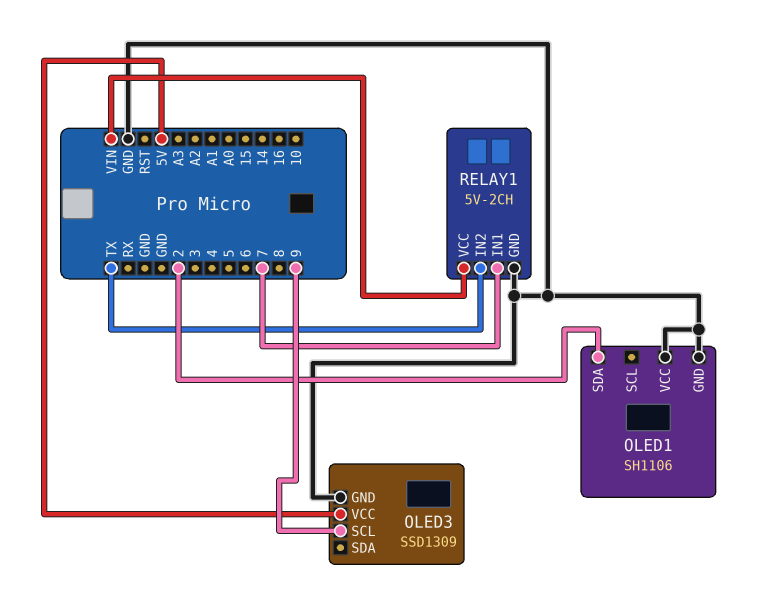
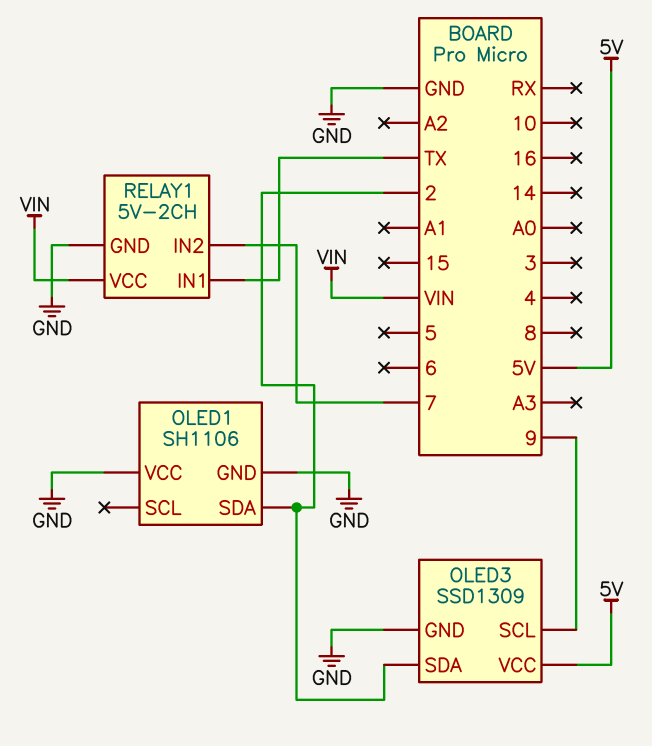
OLED3 pin SDA: none -> 2
RELAY1 pin IN1: 7 -> TX
RELAY1 pin IN2: TX -> 7

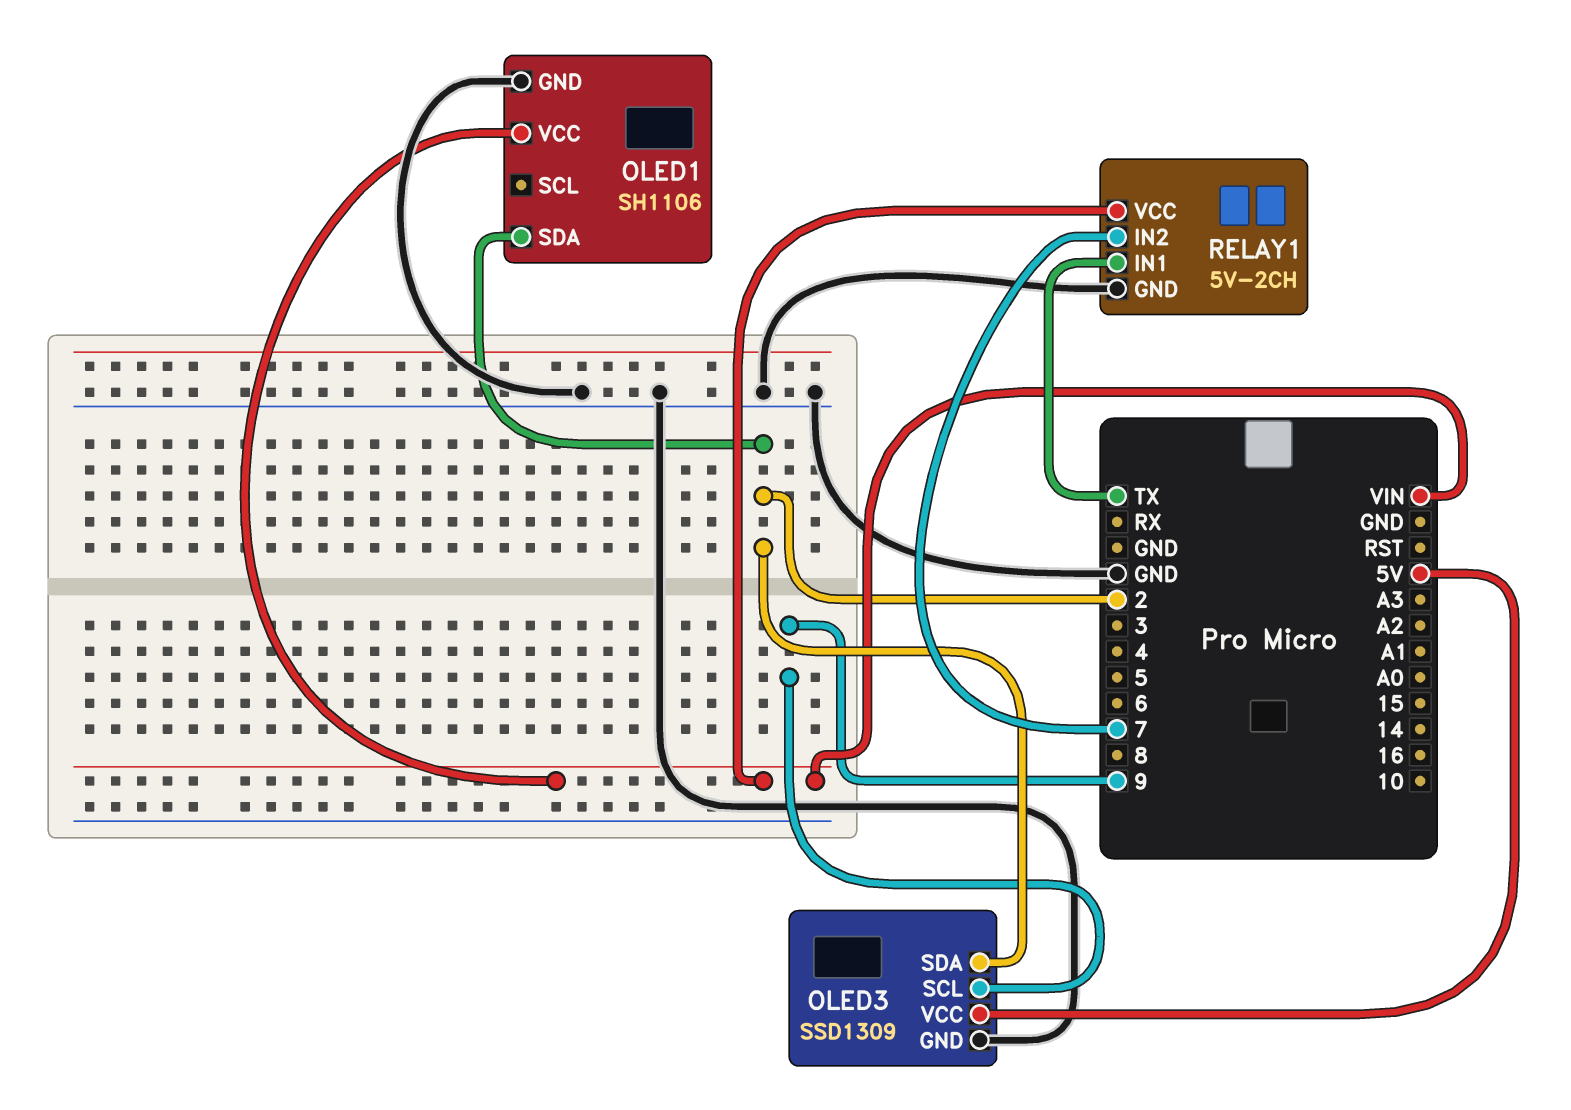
OLED1 pin VCC: GND -> VIN

